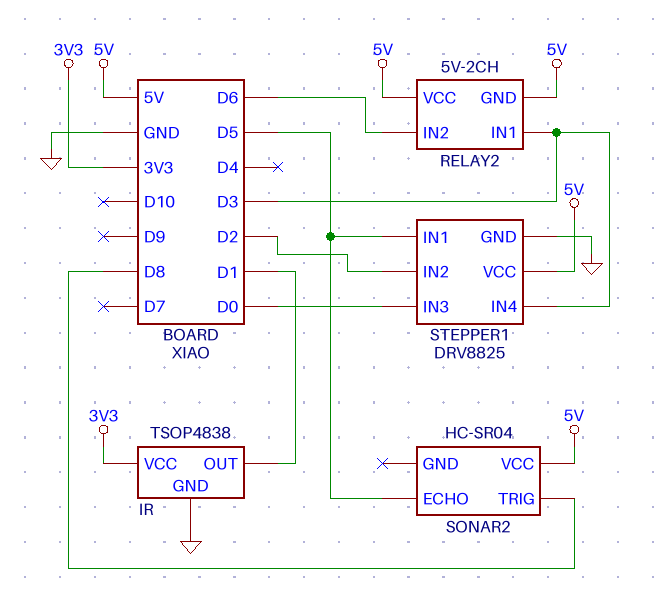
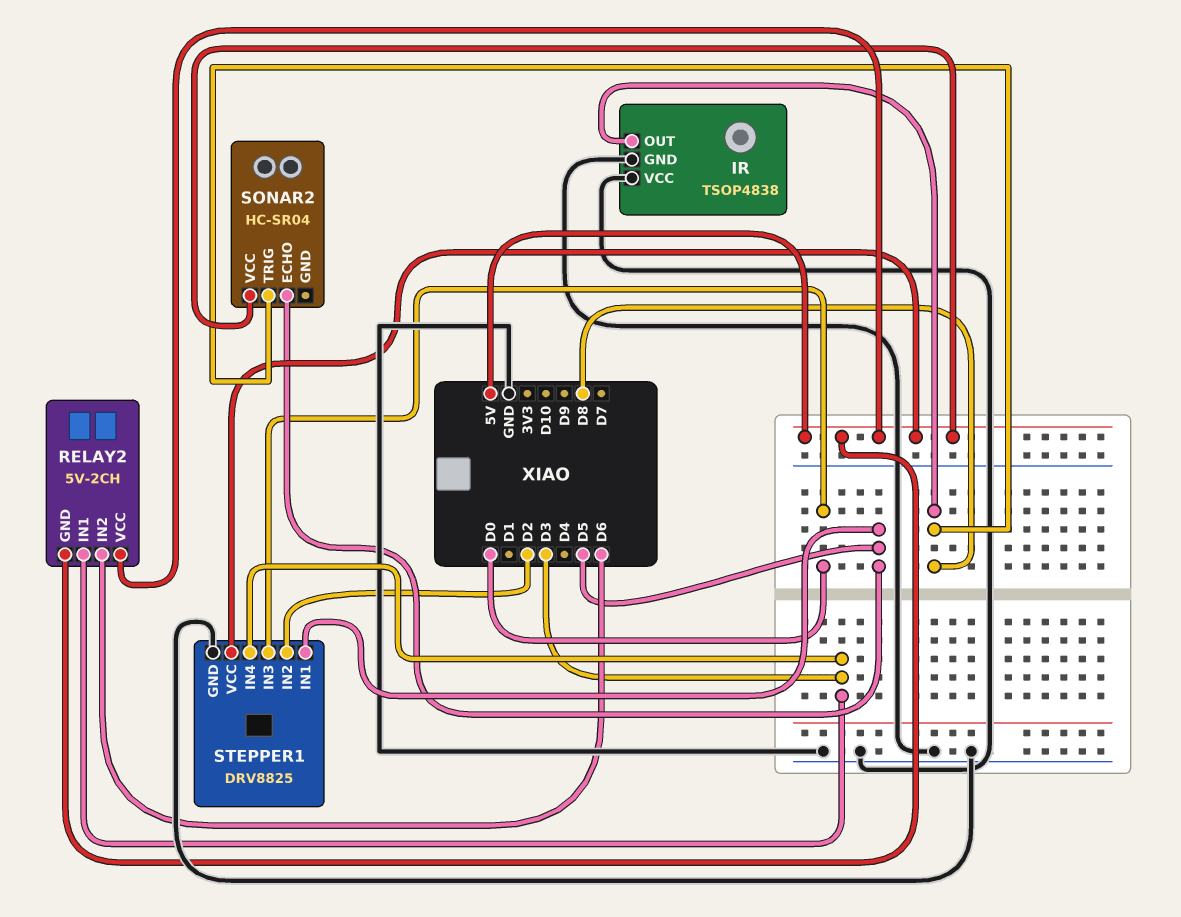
IR pin OUT: D1 -> D8
IR pin VCC: 3V3 -> GND

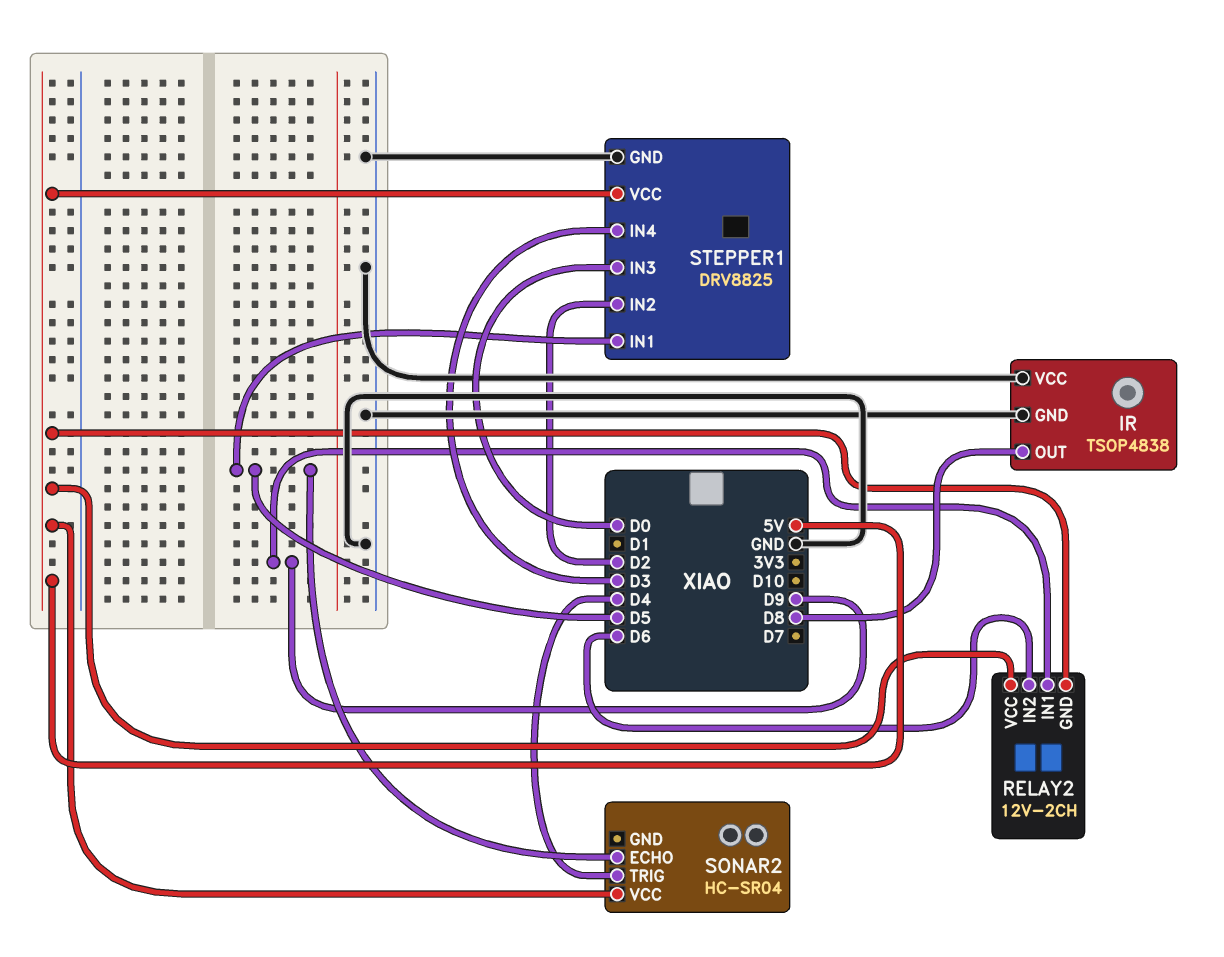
RELAY2: 5V-2CH -> 12V-2CH
RELAY2 pin IN1: D3 -> D9
SONAR2 pin TRIG: D8 -> D4

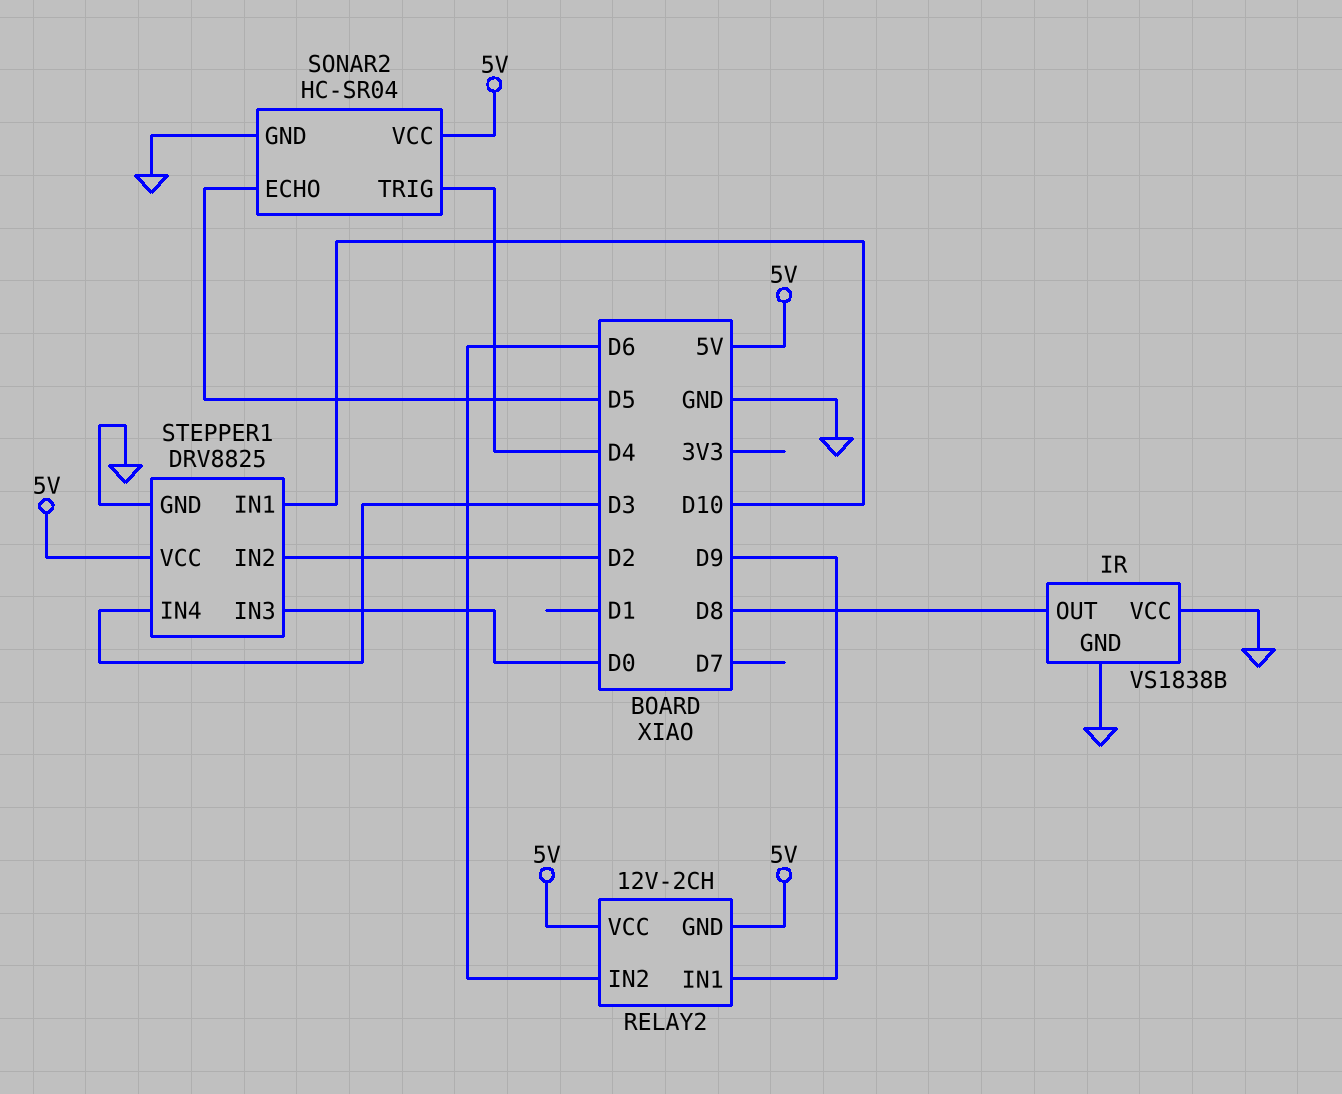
IR: TSOP4838 -> VS1838B
SONAR2 pin GND: none -> GND
STEPPER1 pin IN1: D5 -> D10

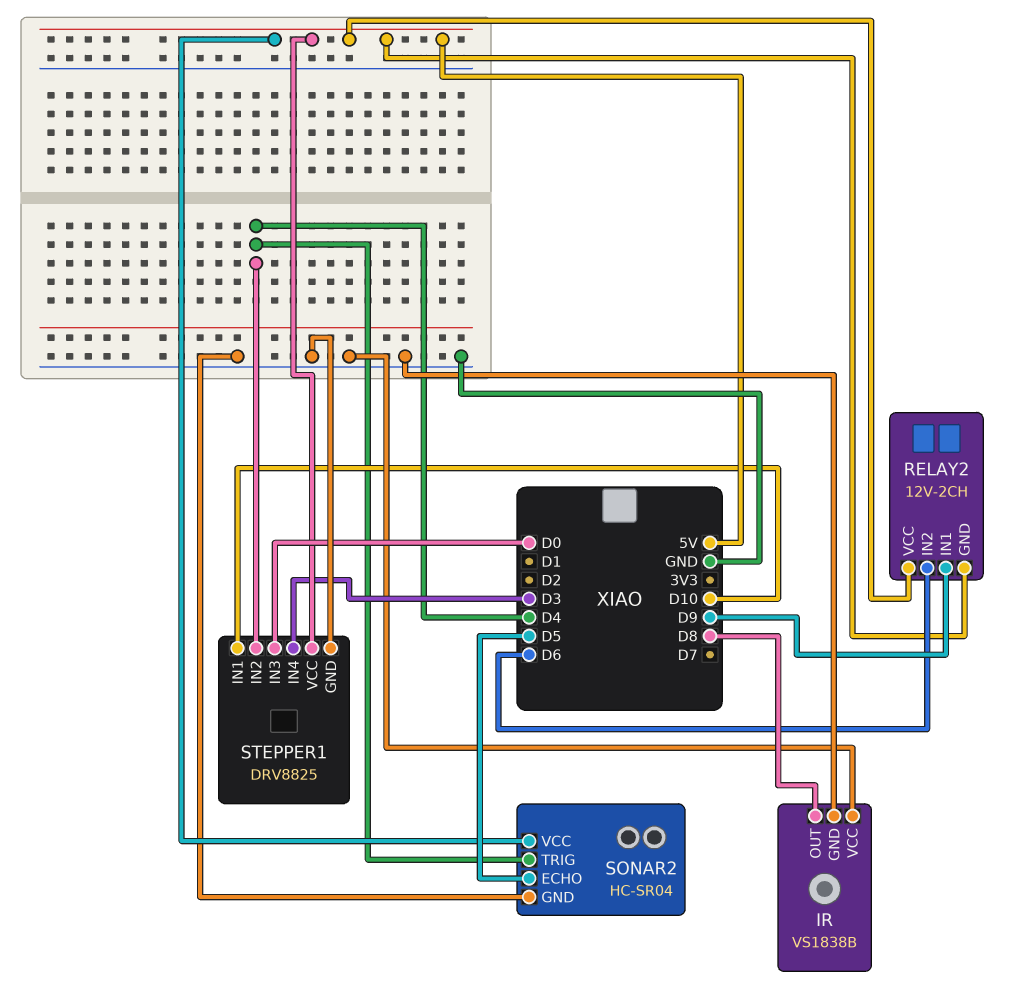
STEPPER1 pin IN2: D2 -> D4

